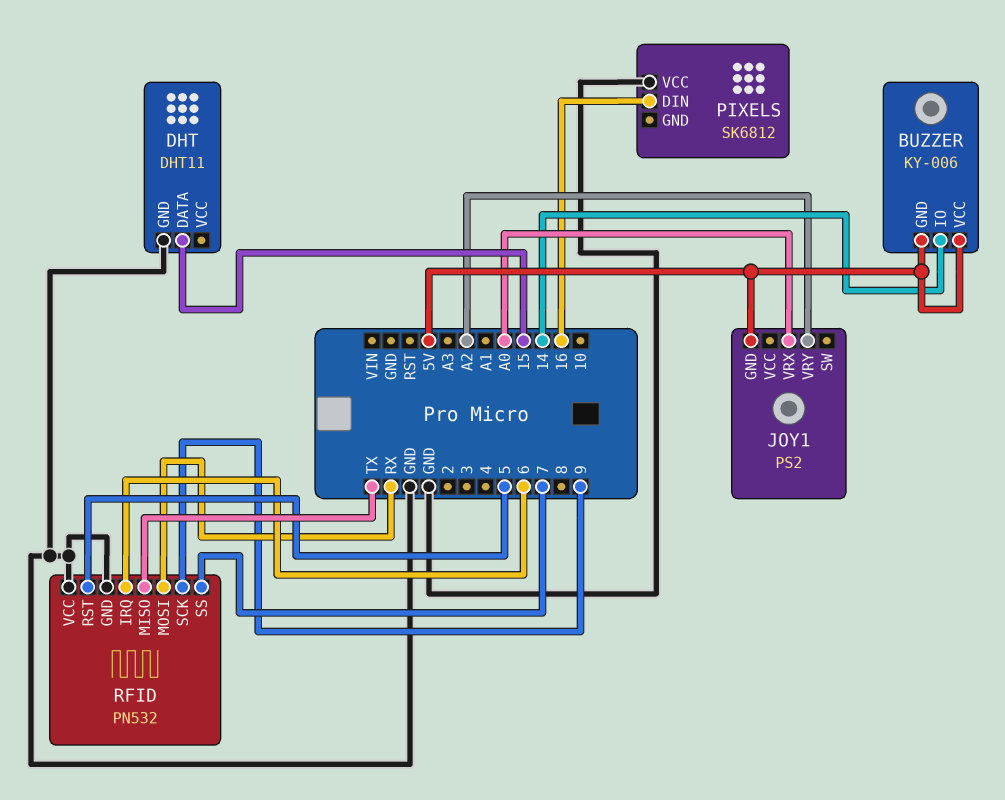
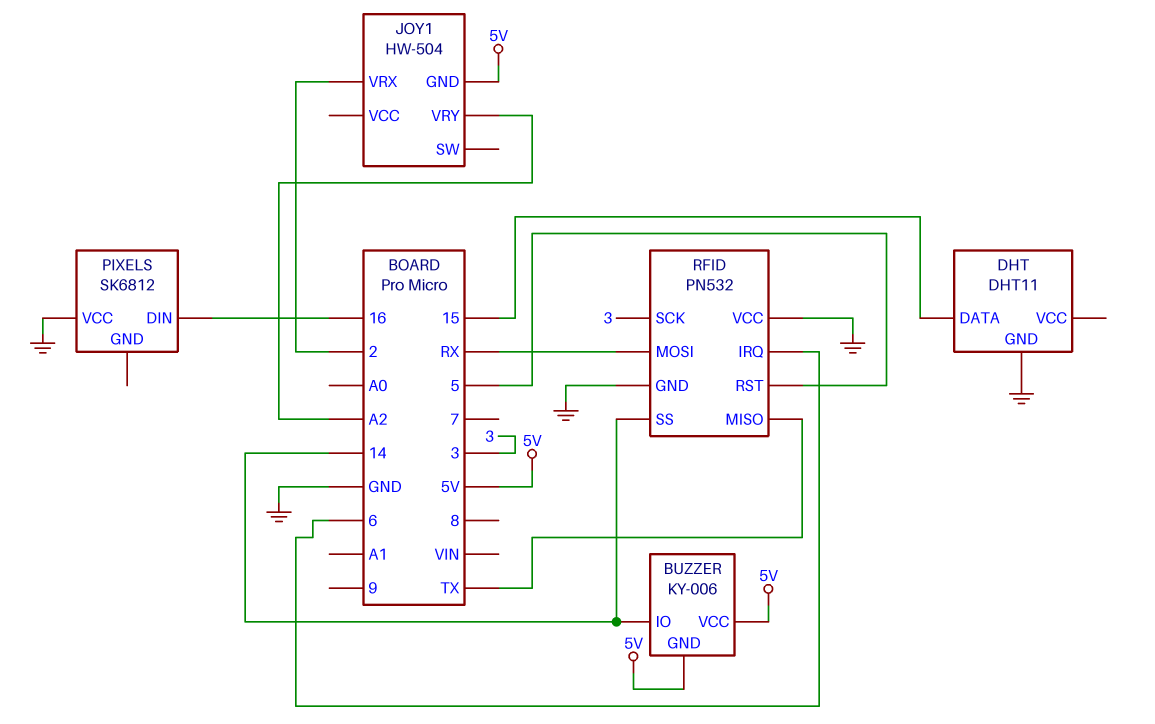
JOY1: PS2 -> HW-504
JOY1 pin VRX: A0 -> 2
RFID pin SCK: 9 -> 3
RFID pin SS: 7 -> 14

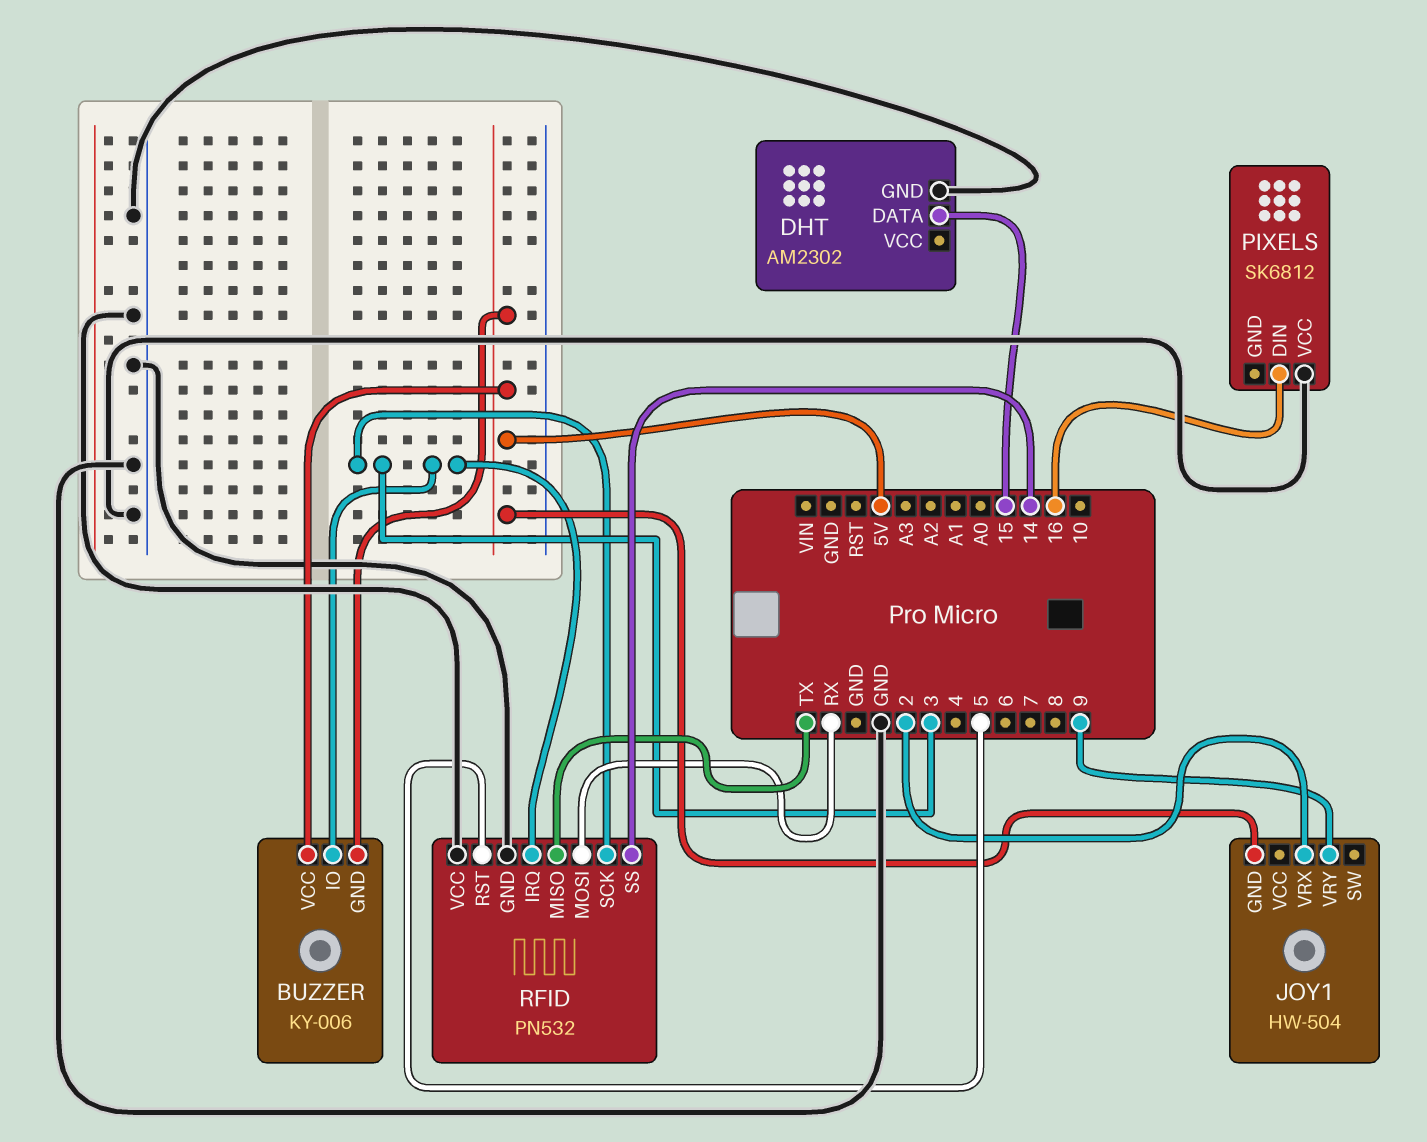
BUZZER pin IO: 14 -> 3
DHT: DHT11 -> AM2302
JOY1 pin VRY: A2 -> 9
RFID pin IRQ: 6 -> 3

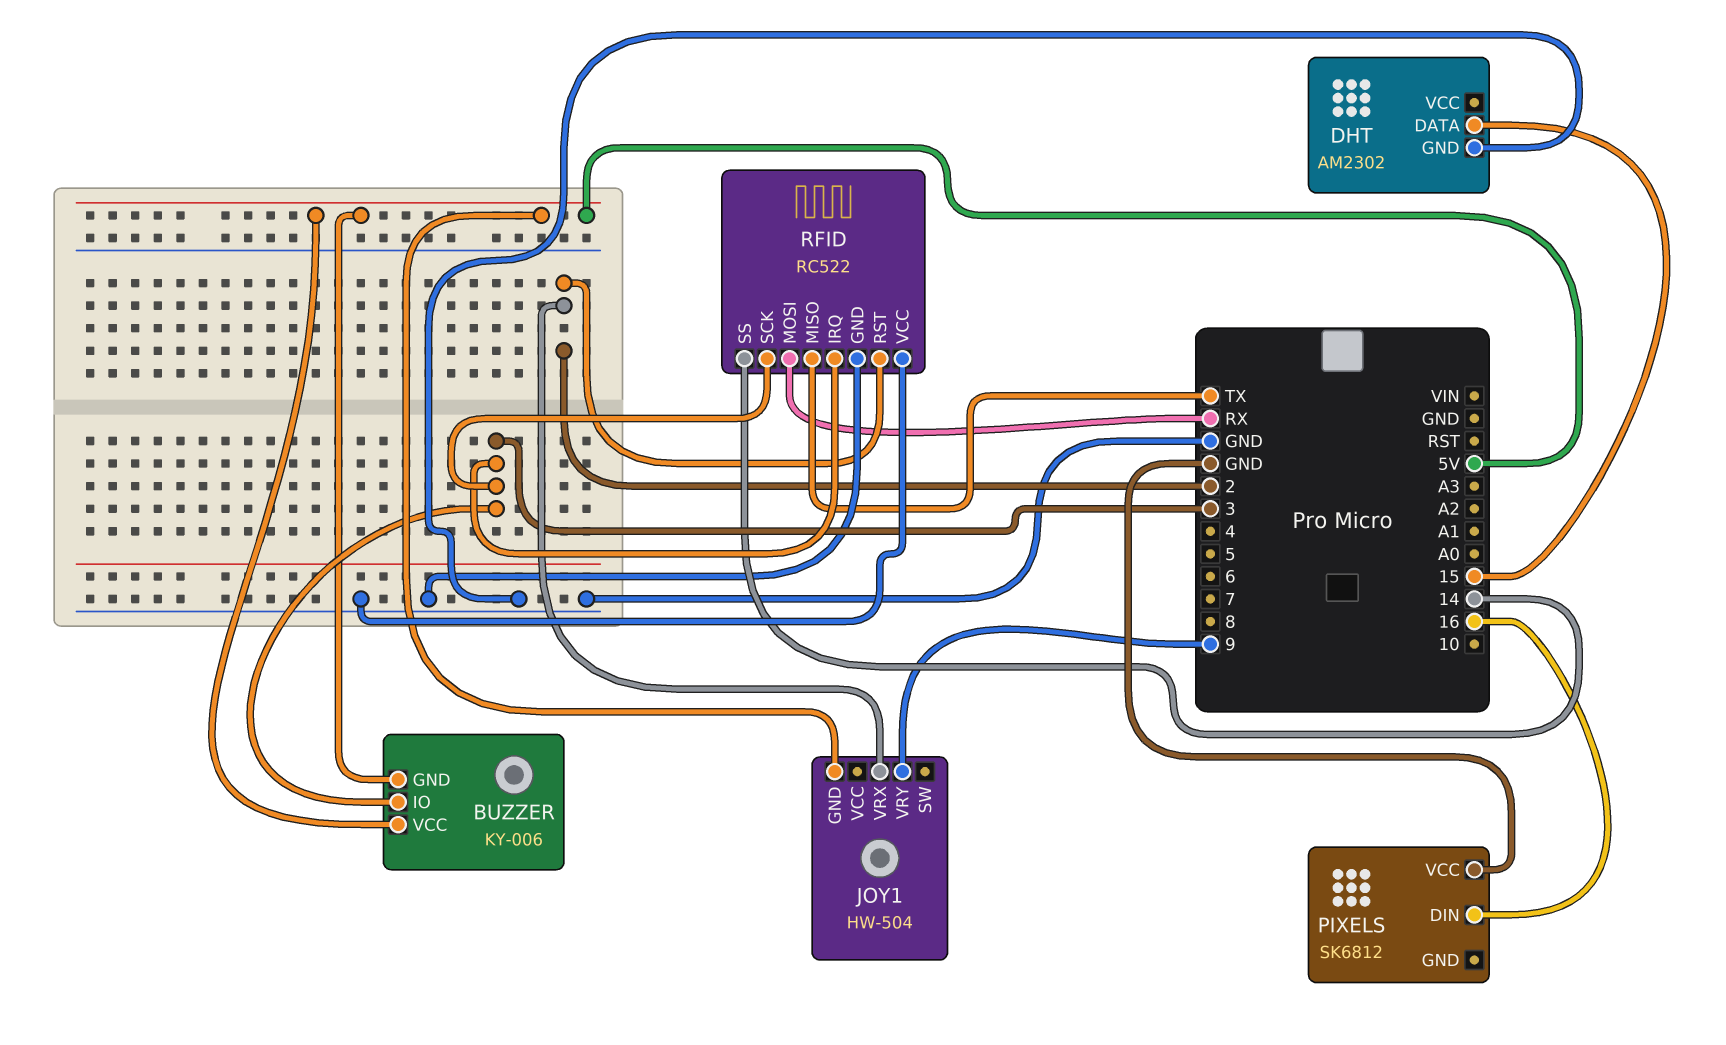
RFID: PN532 -> RC522
RFID pin RST: 5 -> 2

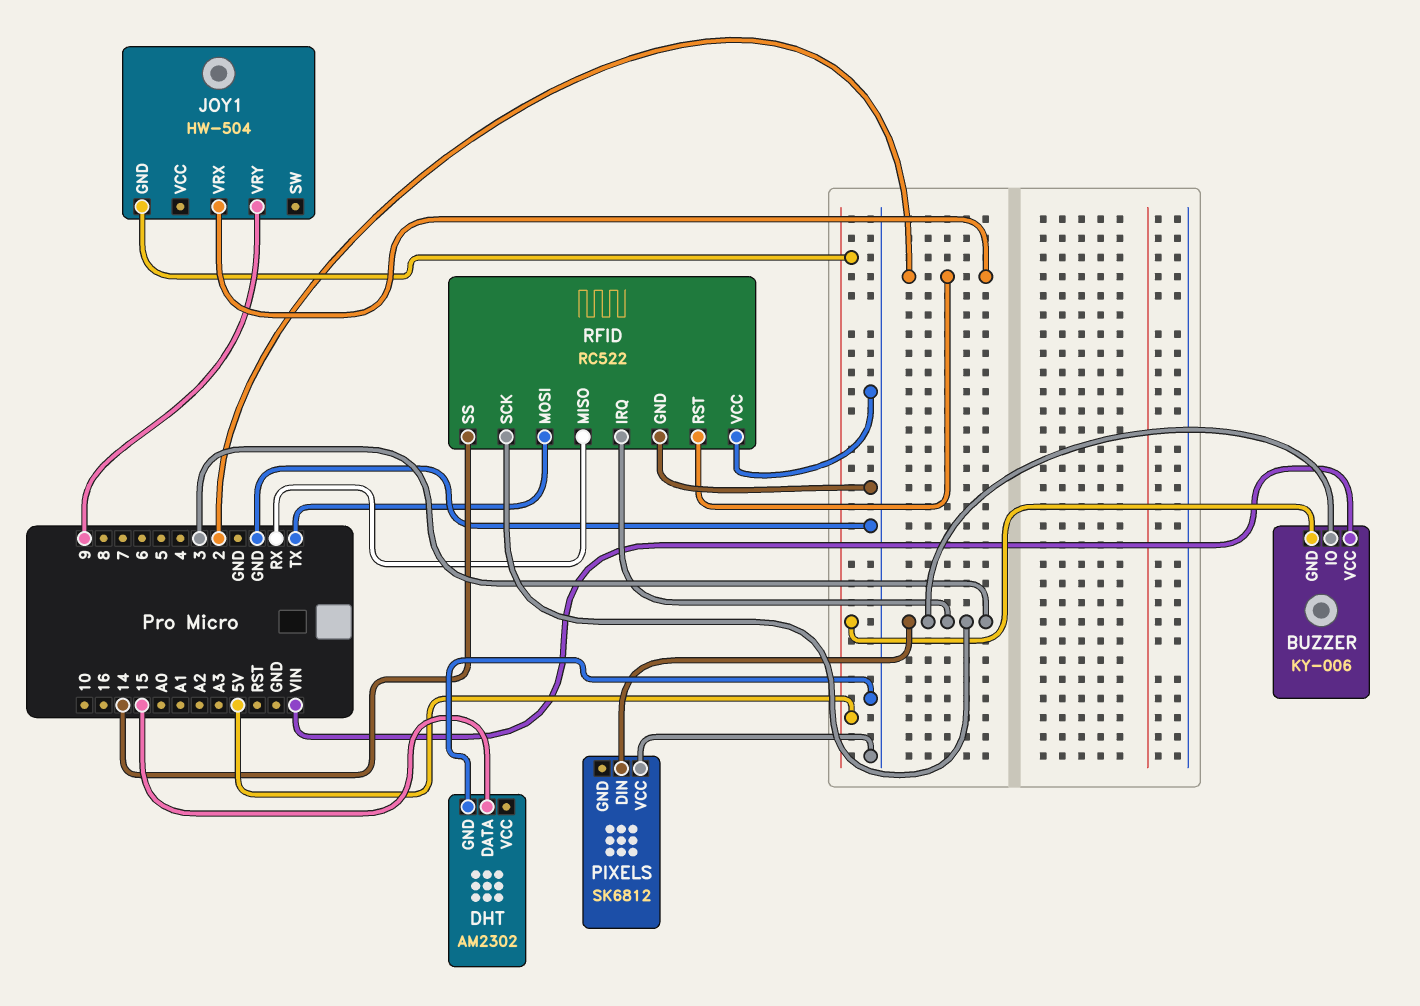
BUZZER pin VCC: 5V -> VIN
PIXELS pin DIN: 16 -> 3
RFID pin MISO: TX -> RX
RFID pin MOSI: RX -> TX

